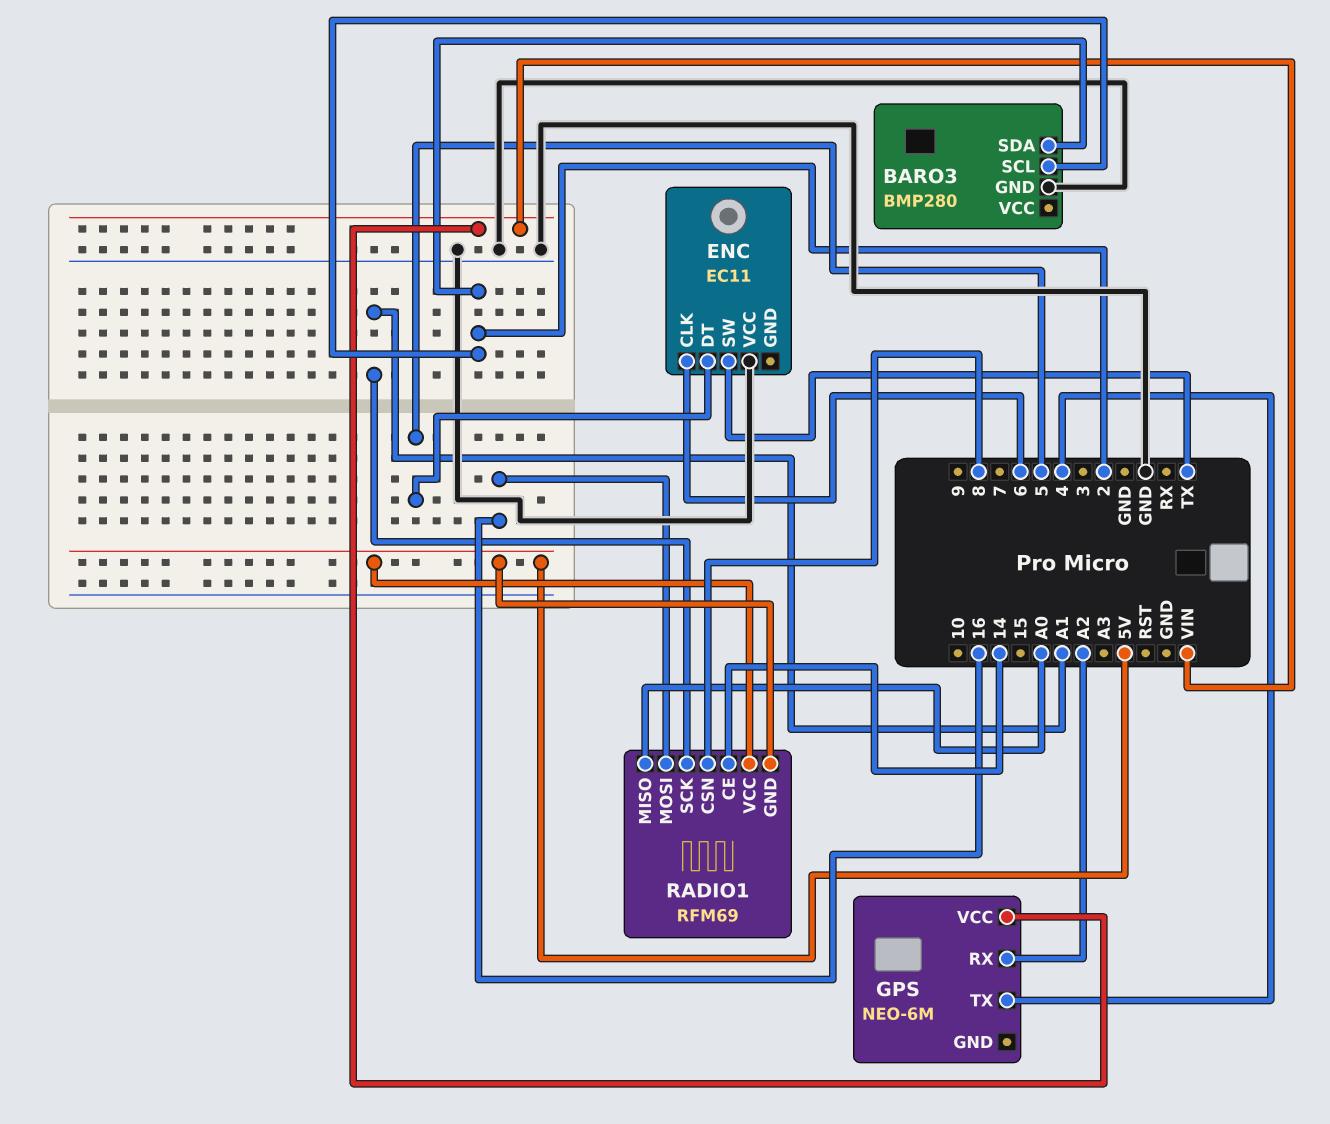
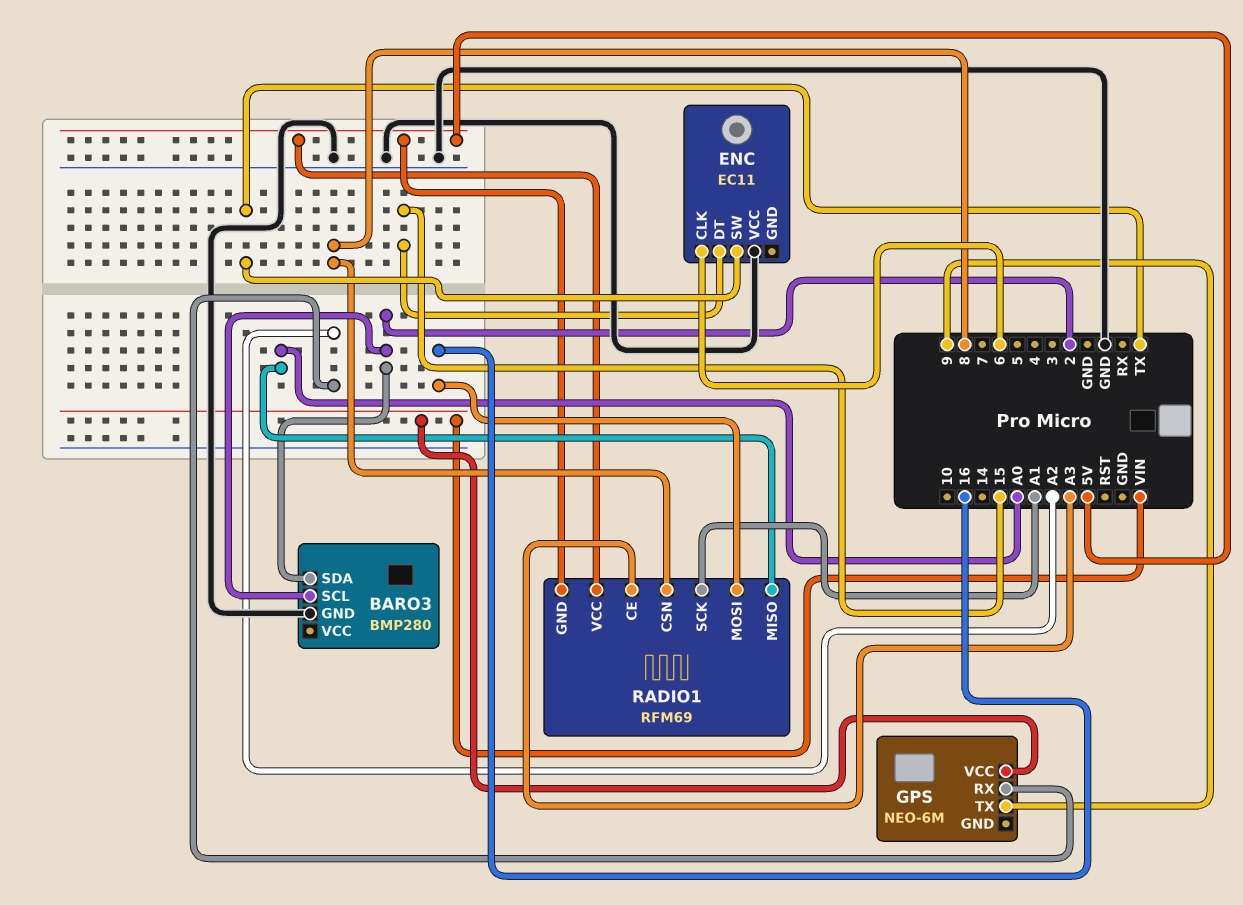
ENC pin DT: 5 -> 15
GPS pin TX: 4 -> 9
RADIO1 pin CE: 14 -> A3

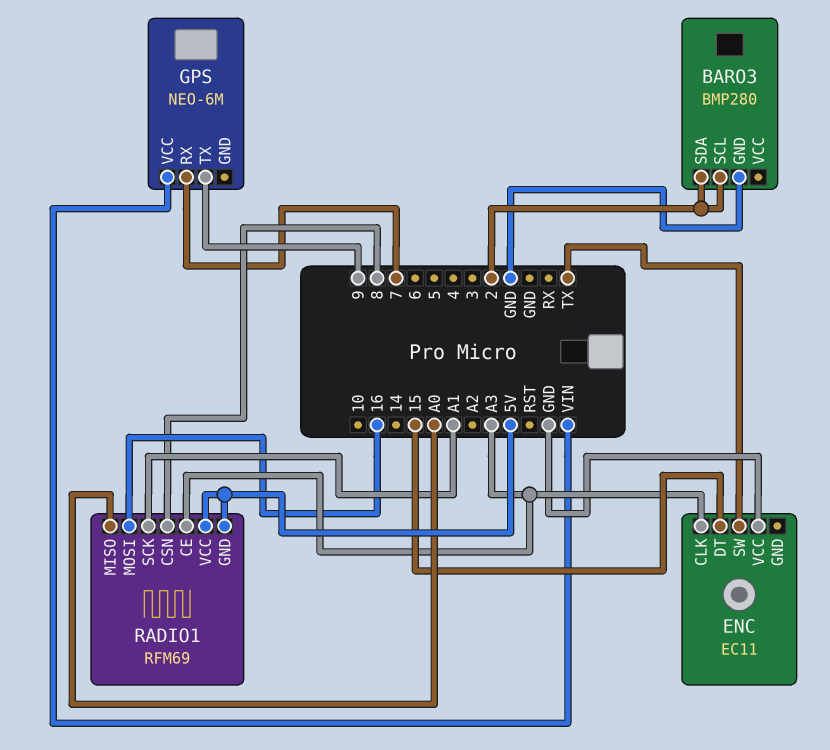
ENC pin CLK: 6 -> A3
GPS pin RX: A2 -> 7

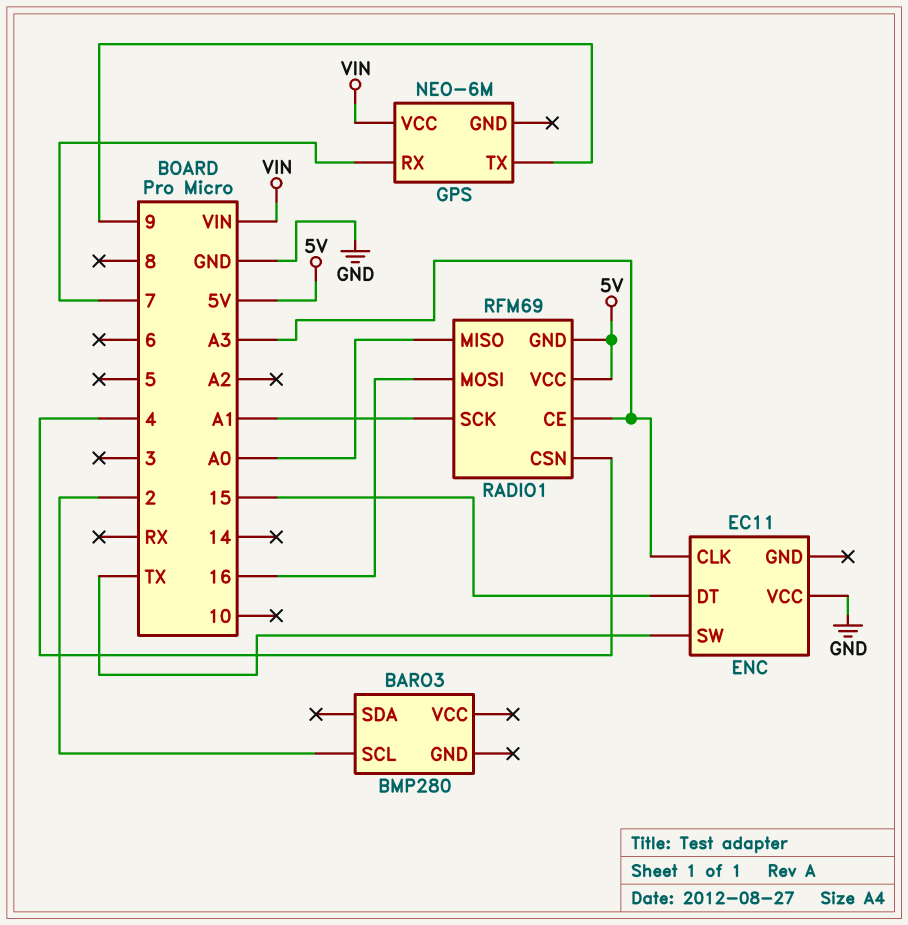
BARO3 pin GND: GND -> none
BARO3 pin SDA: 2 -> none
RADIO1 pin CSN: 8 -> 4

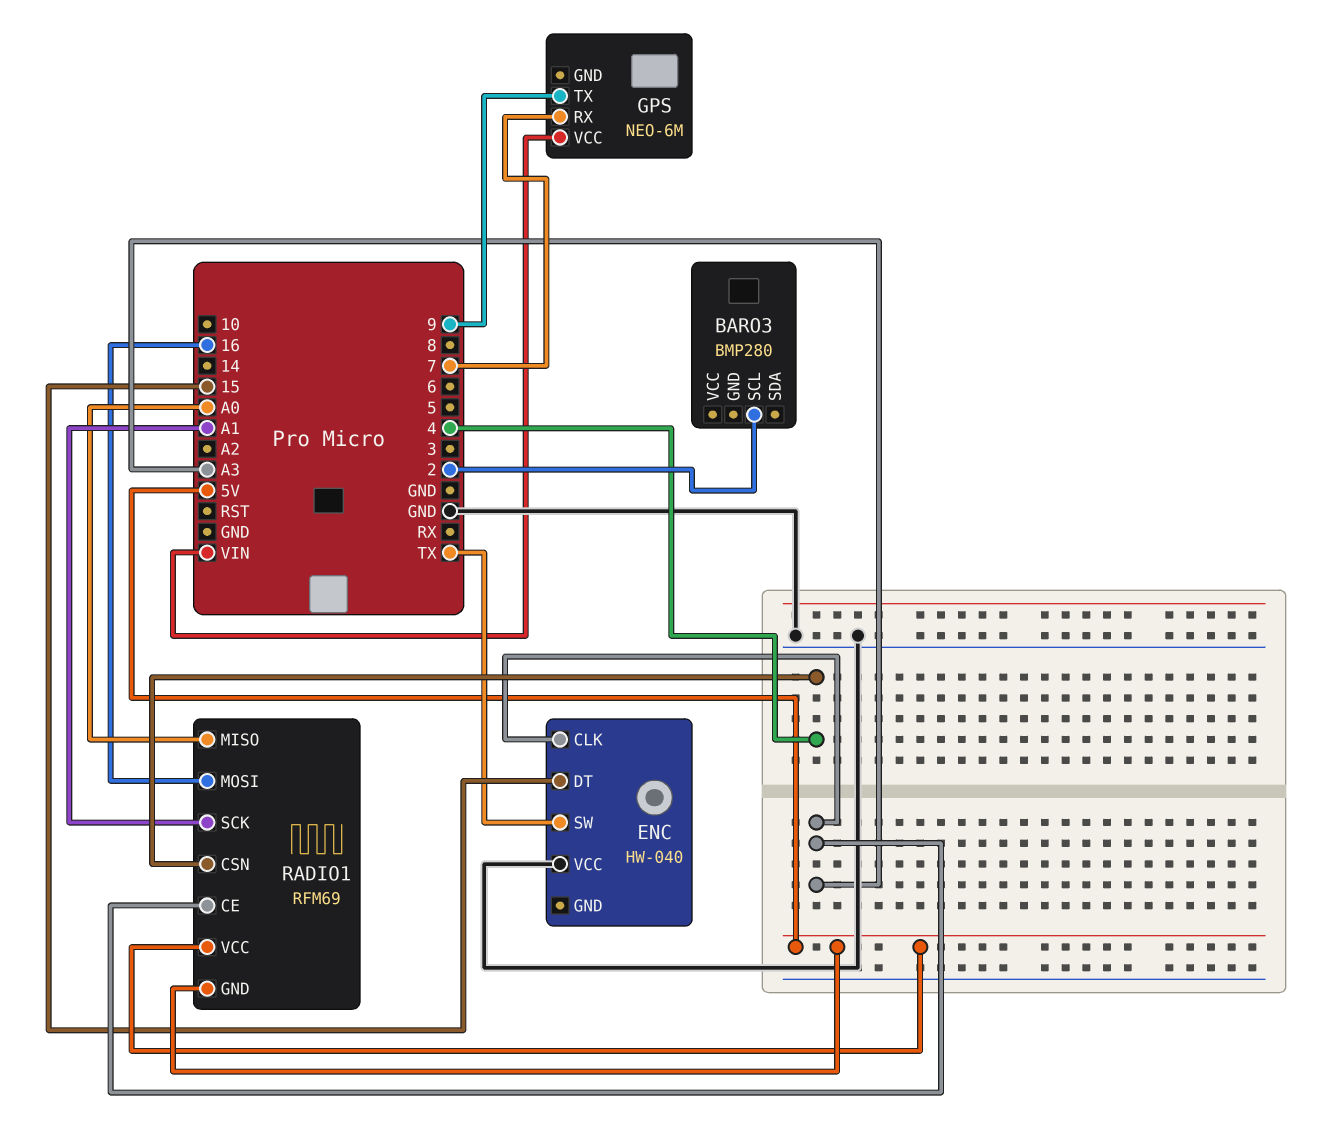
ENC: EC11 -> HW-040

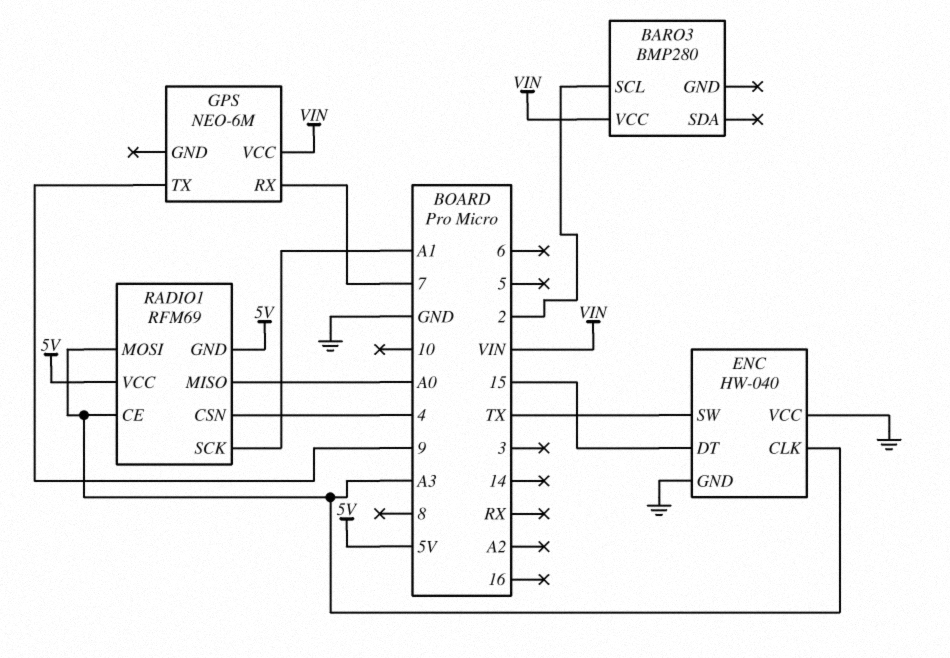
BARO3 pin VCC: none -> VIN
ENC pin GND: none -> GND
RADIO1 pin MOSI: 16 -> A3

